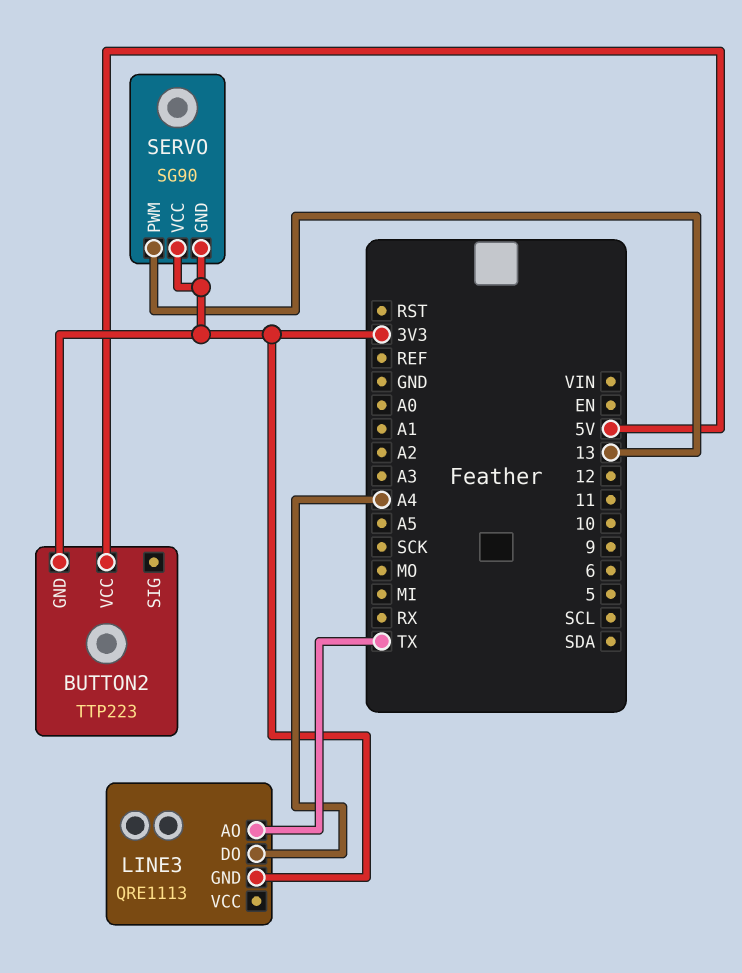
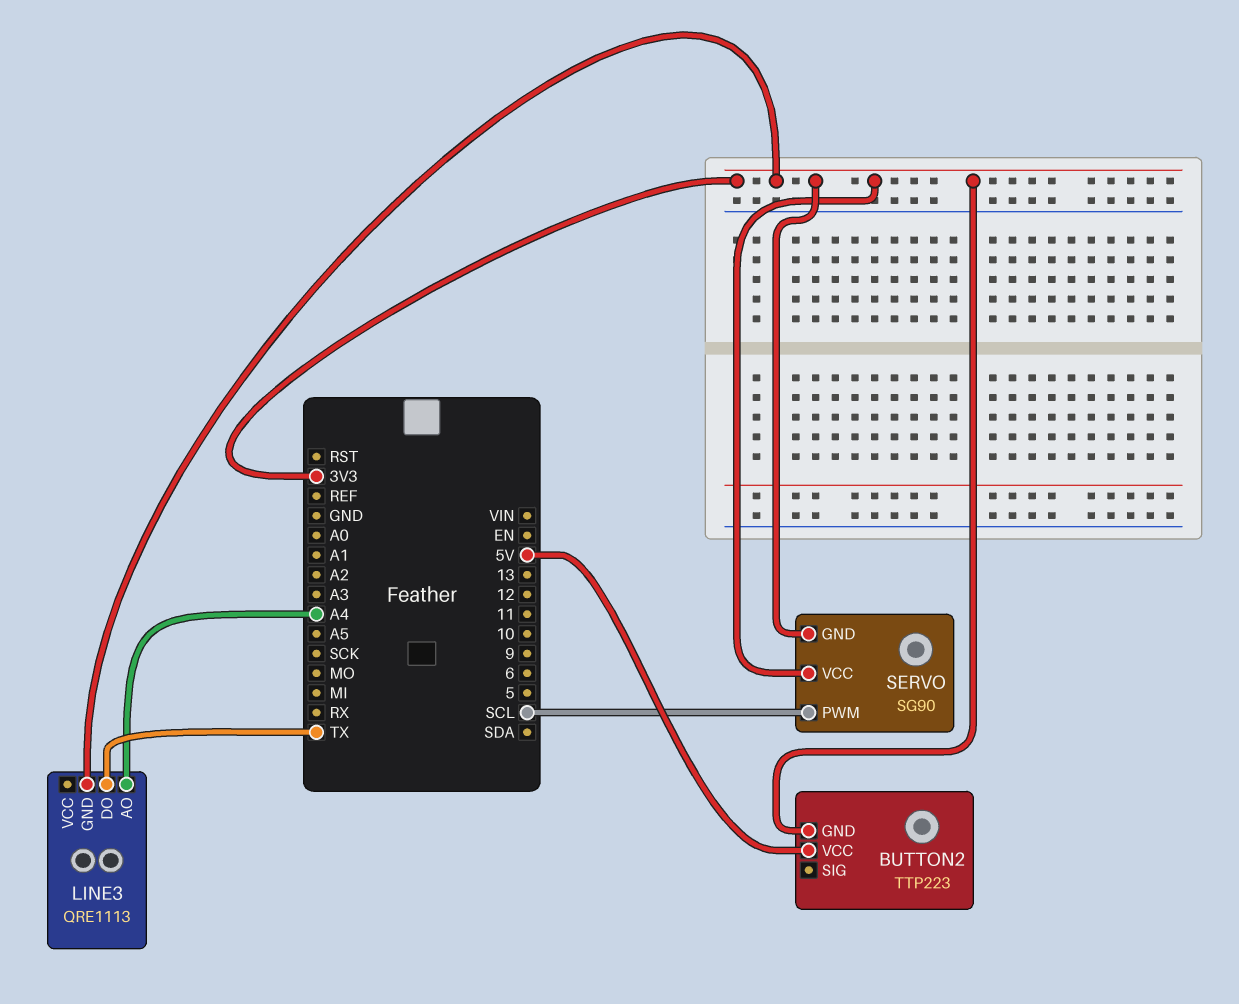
LINE3 pin AO: TX -> A4
LINE3 pin DO: A4 -> TX
SERVO pin PWM: 13 -> SCL

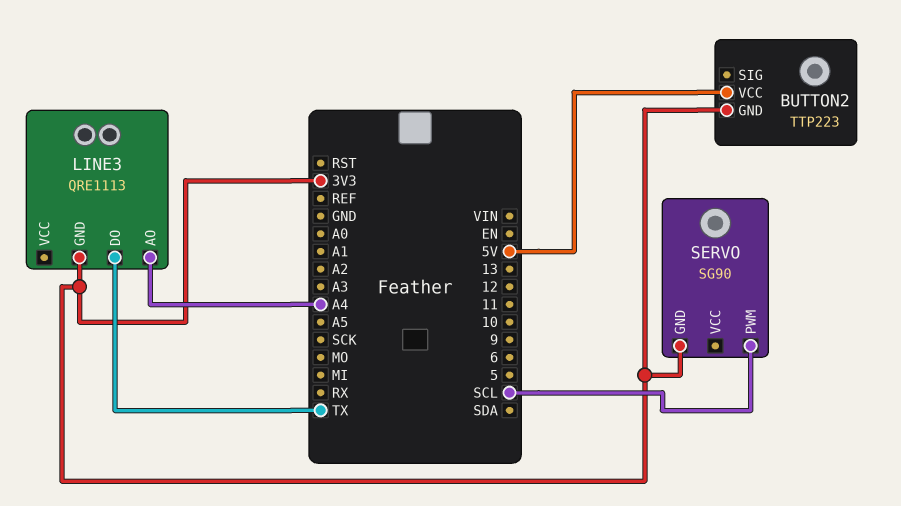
SERVO pin VCC: 3V3 -> none

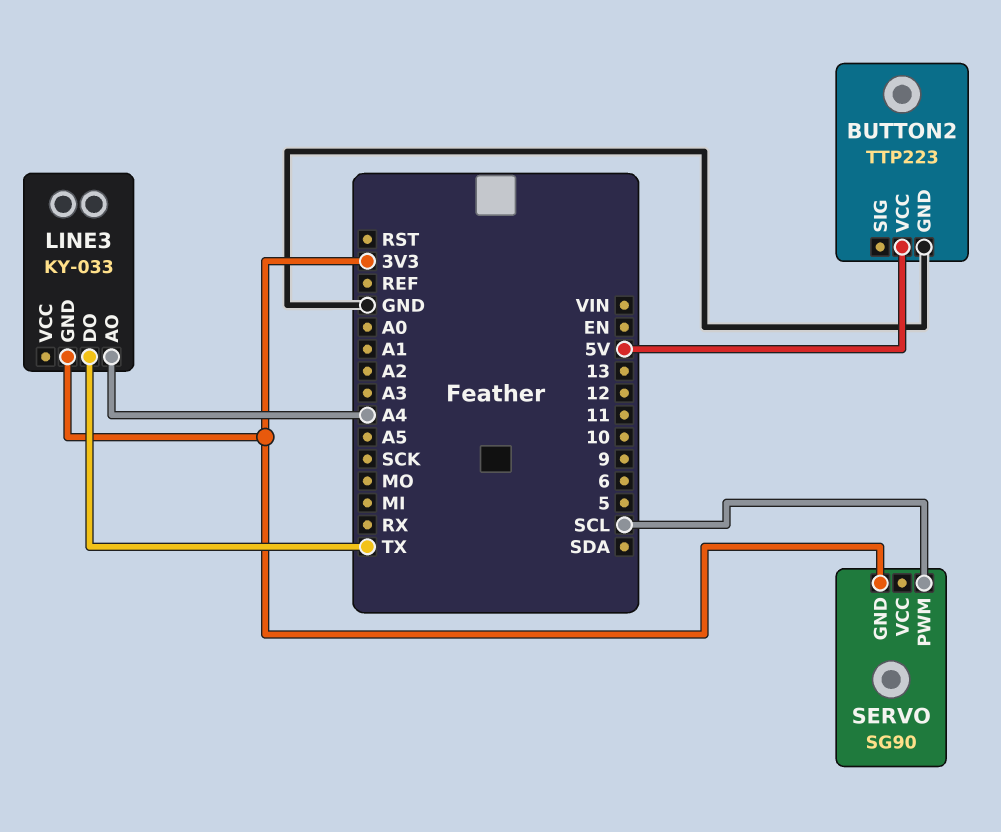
BUTTON2 pin GND: 3V3 -> GND
LINE3: QRE1113 -> KY-033

